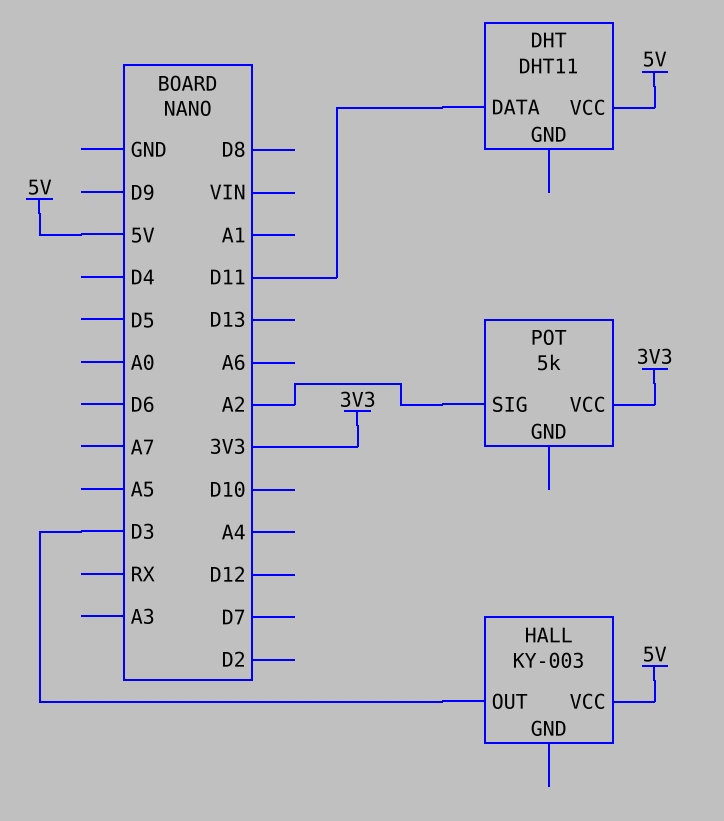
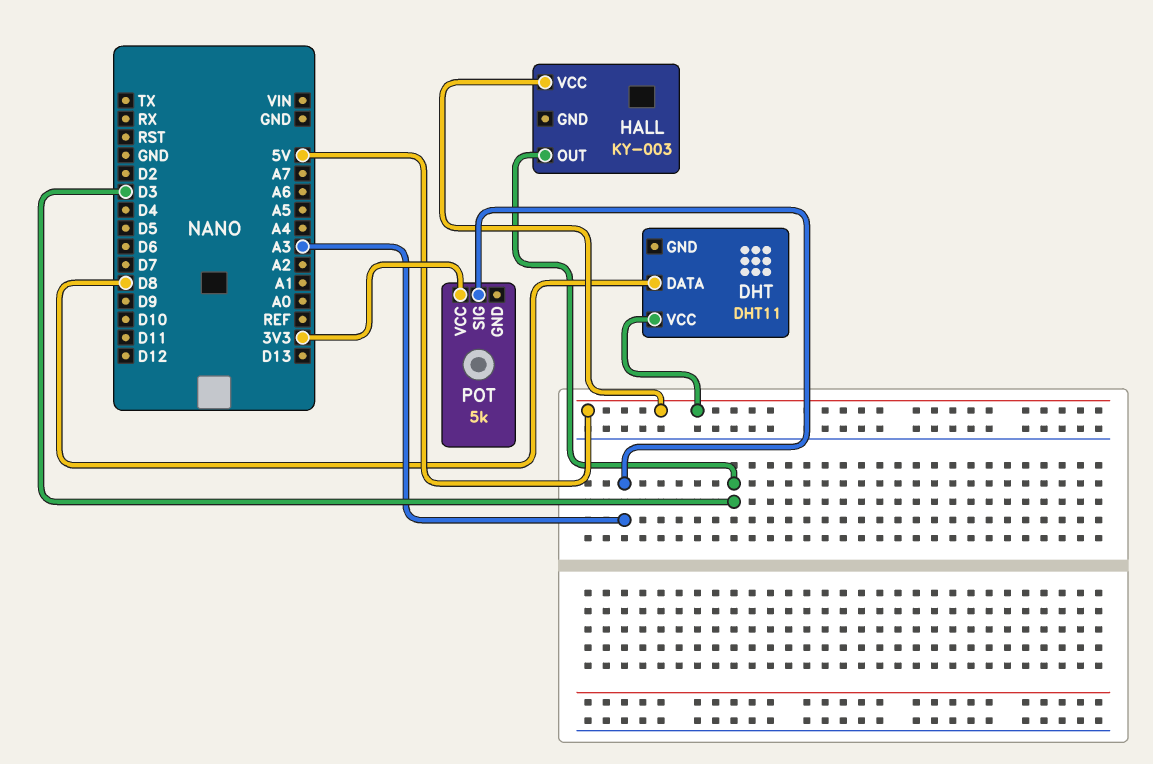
DHT pin DATA: D11 -> D8
POT pin SIG: A2 -> A3

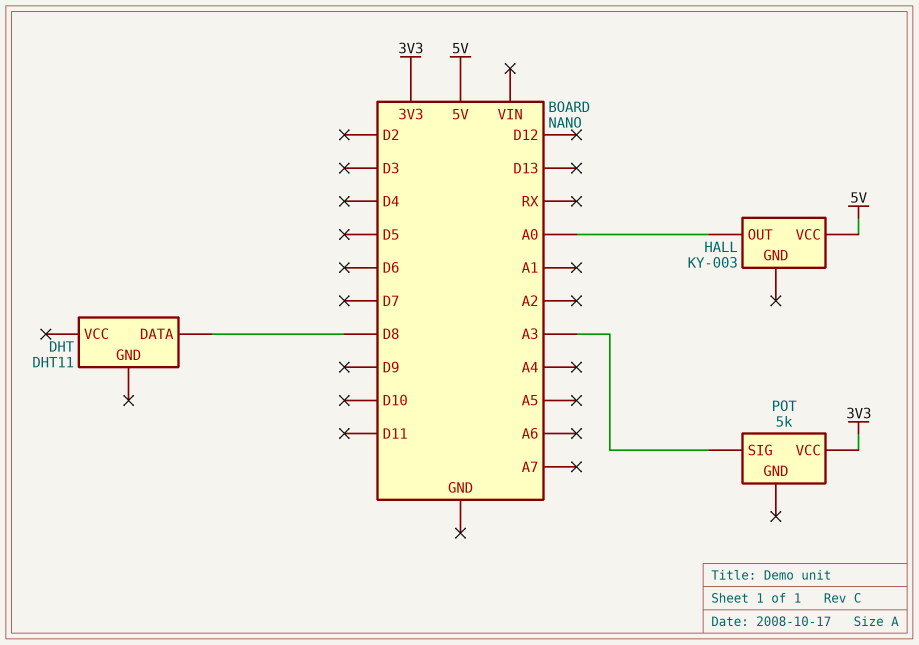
DHT pin VCC: 5V -> none
HALL pin OUT: D3 -> A0

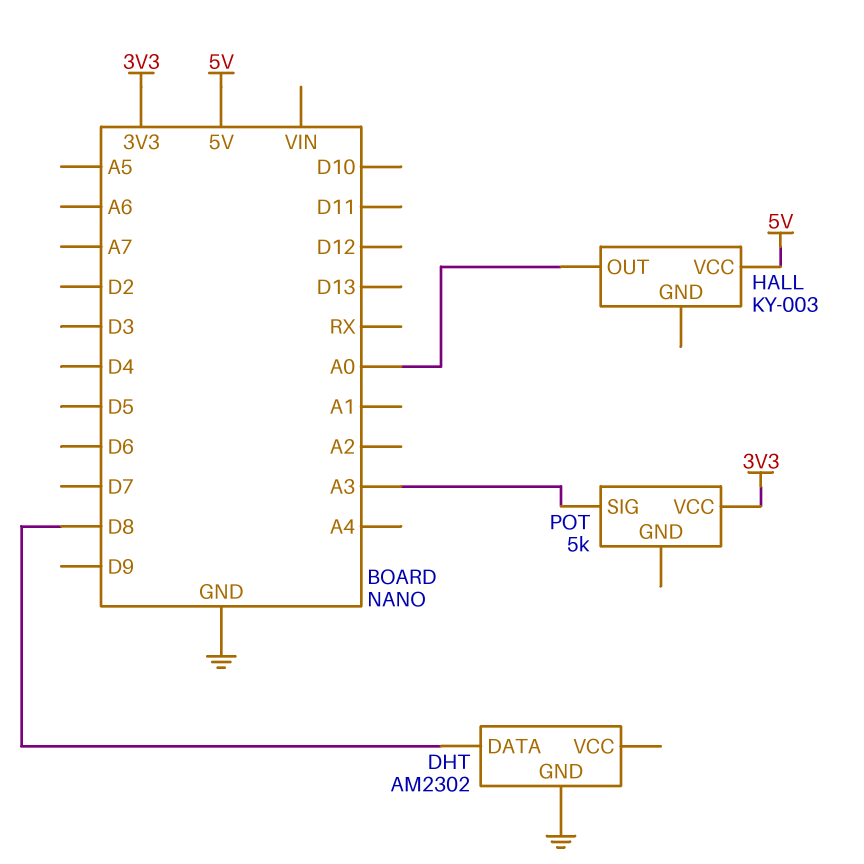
DHT: DHT11 -> AM2302
DHT pin GND: none -> GND

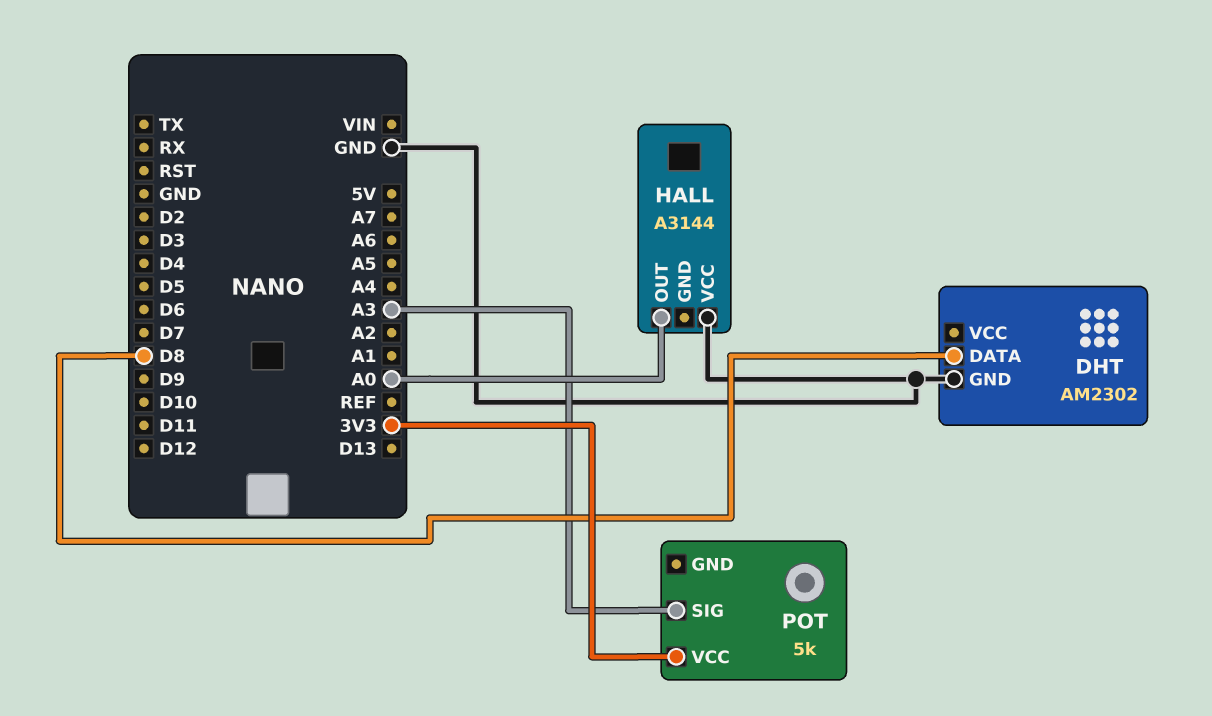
HALL: KY-003 -> A3144
HALL pin VCC: 5V -> GND

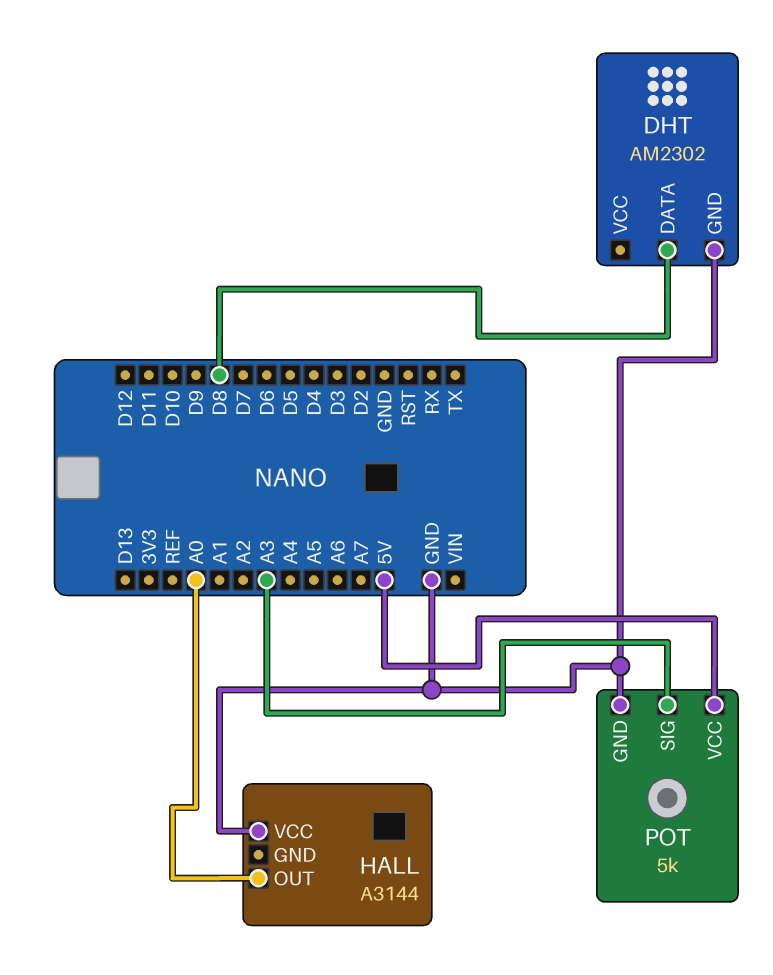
POT pin GND: none -> GND
POT pin VCC: 3V3 -> 5V

